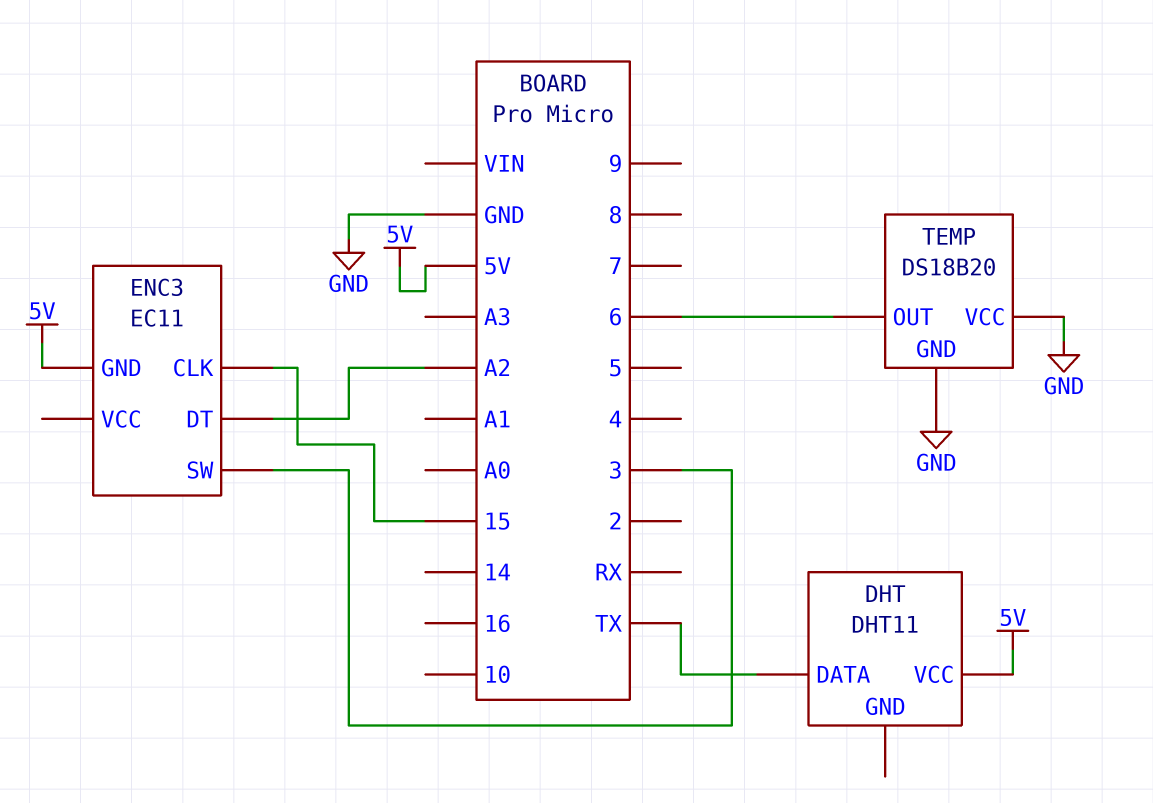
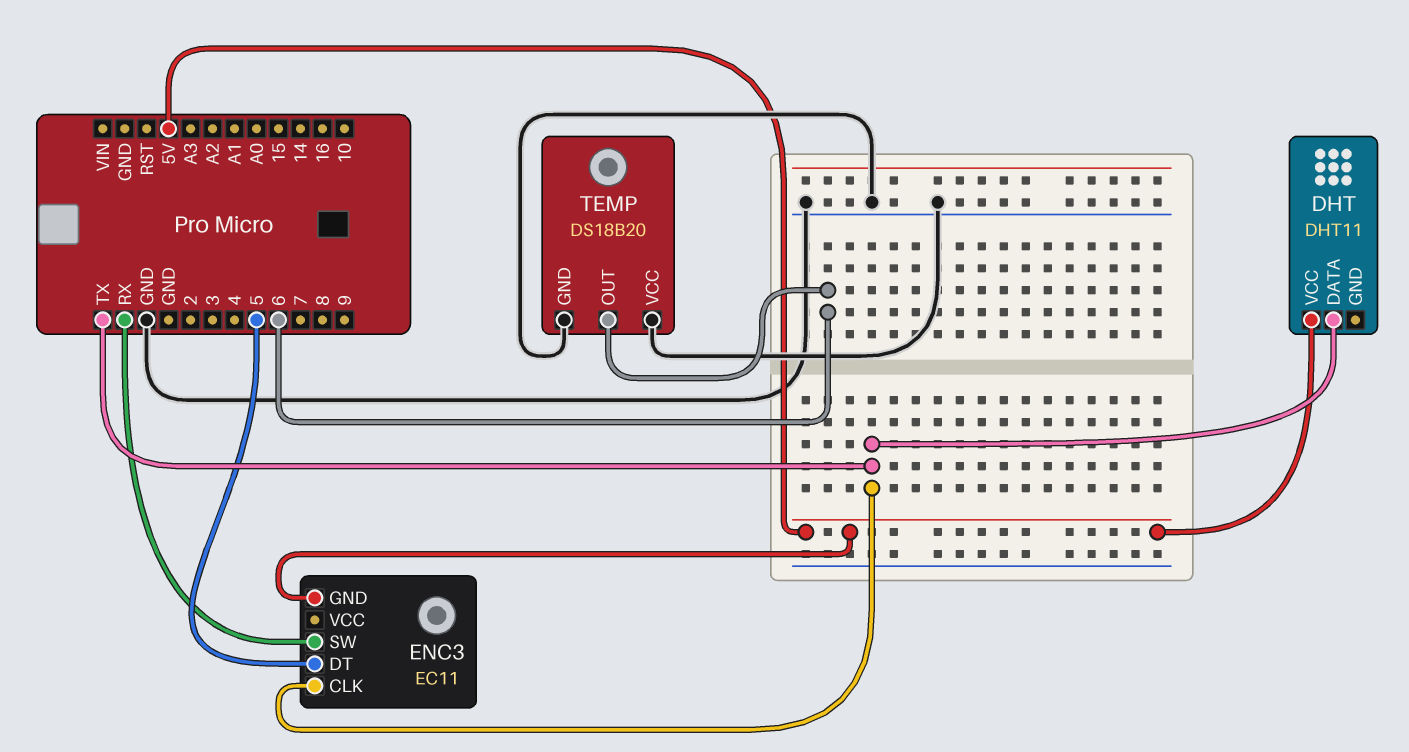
ENC3 pin CLK: 15 -> TX
ENC3 pin DT: A2 -> 5
ENC3 pin SW: 3 -> RX

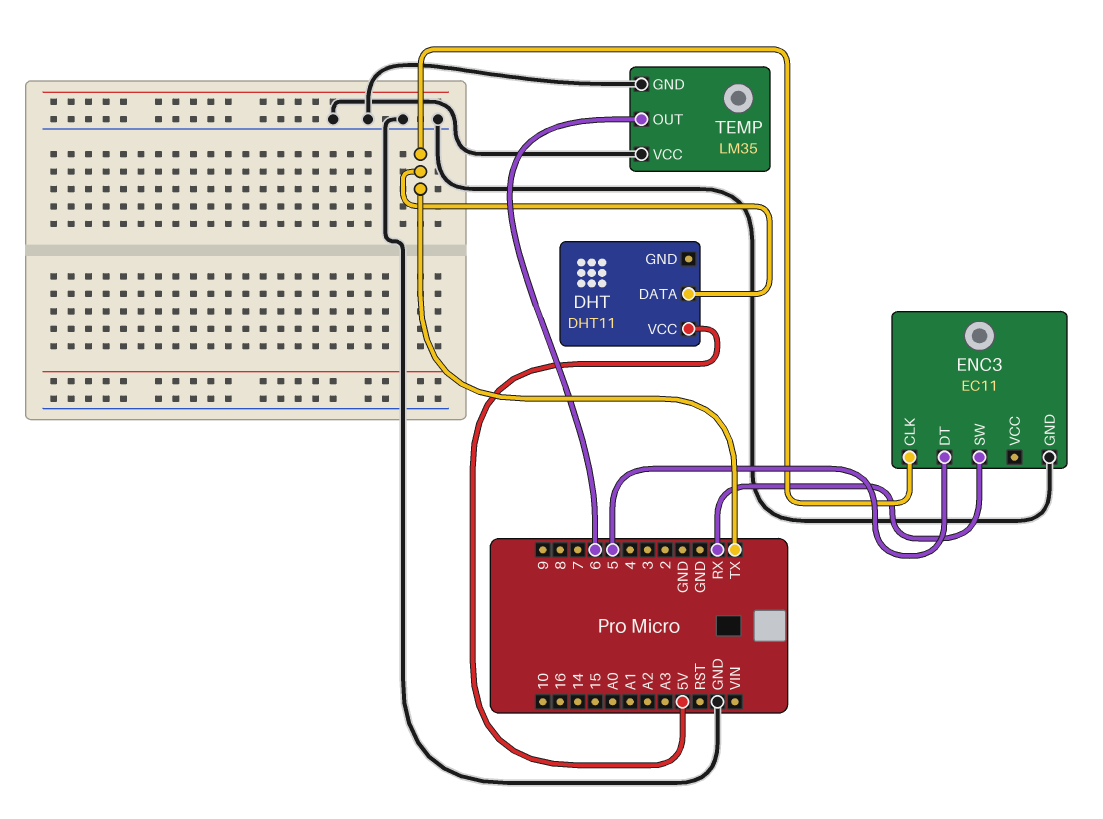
ENC3 pin GND: 5V -> GND
TEMP: DS18B20 -> LM35

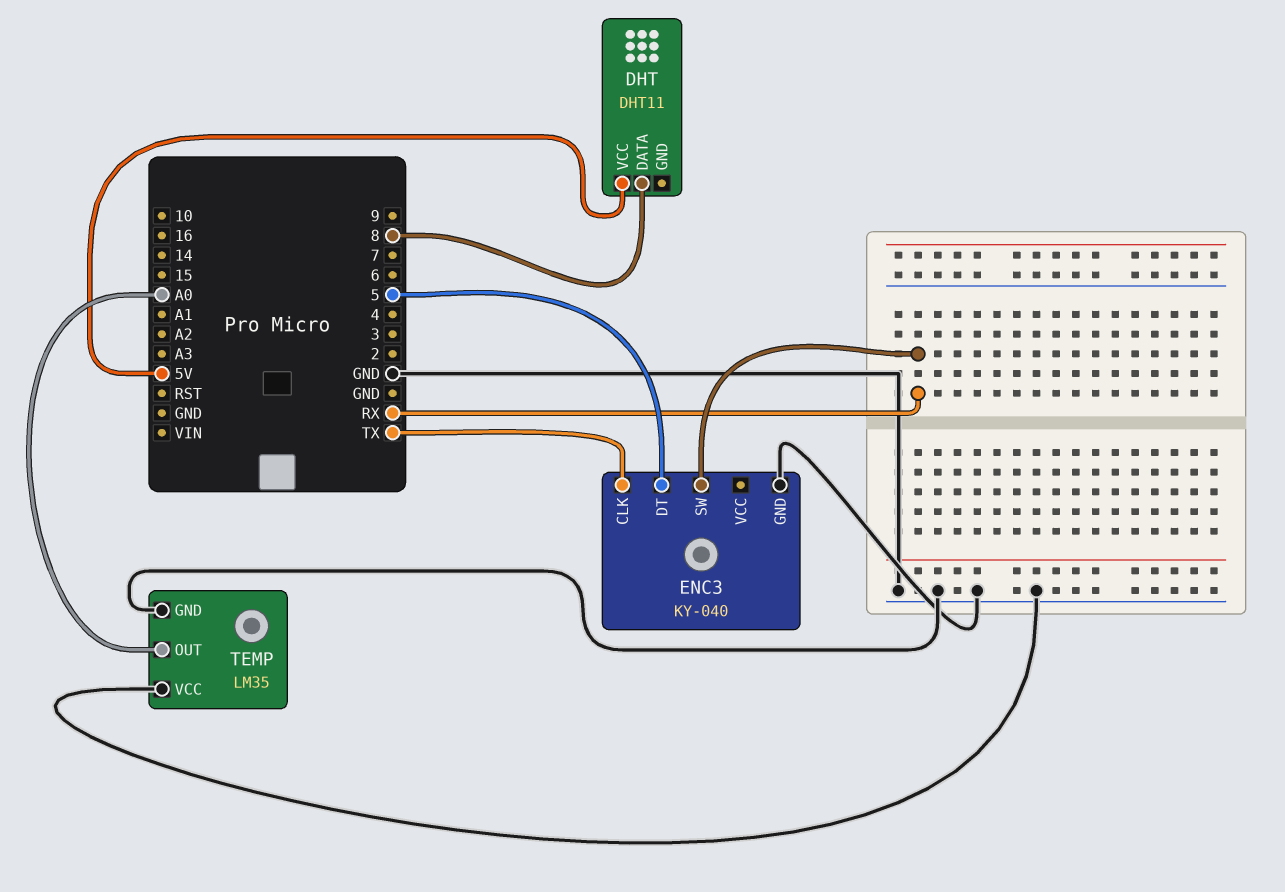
DHT pin DATA: TX -> 8
ENC3: EC11 -> KY-040
TEMP pin OUT: 6 -> A0

